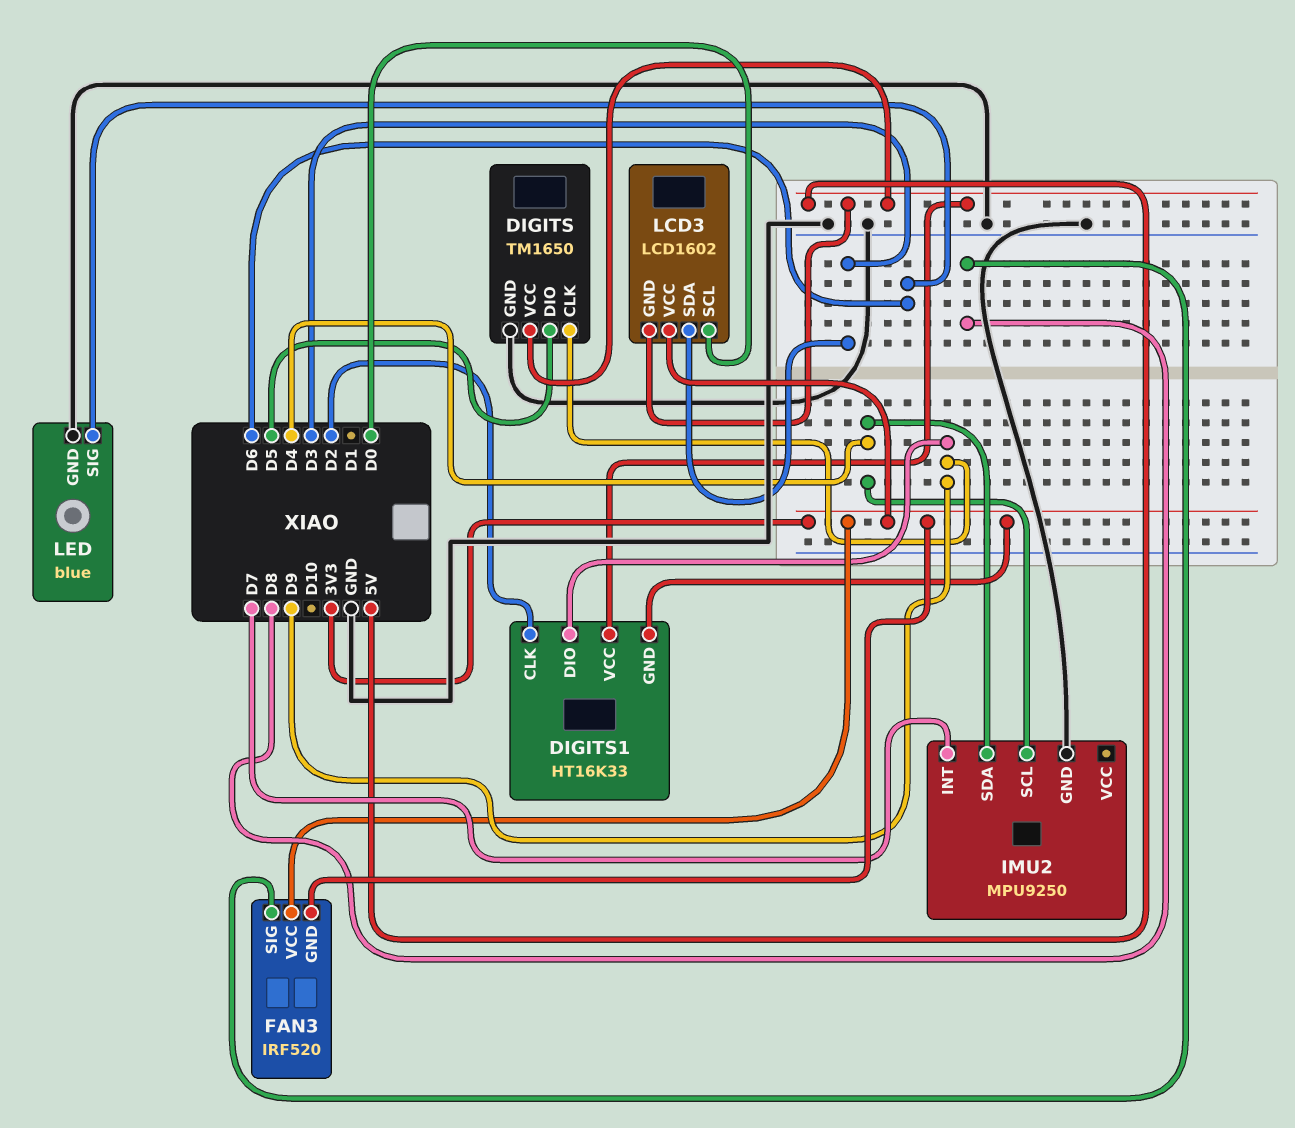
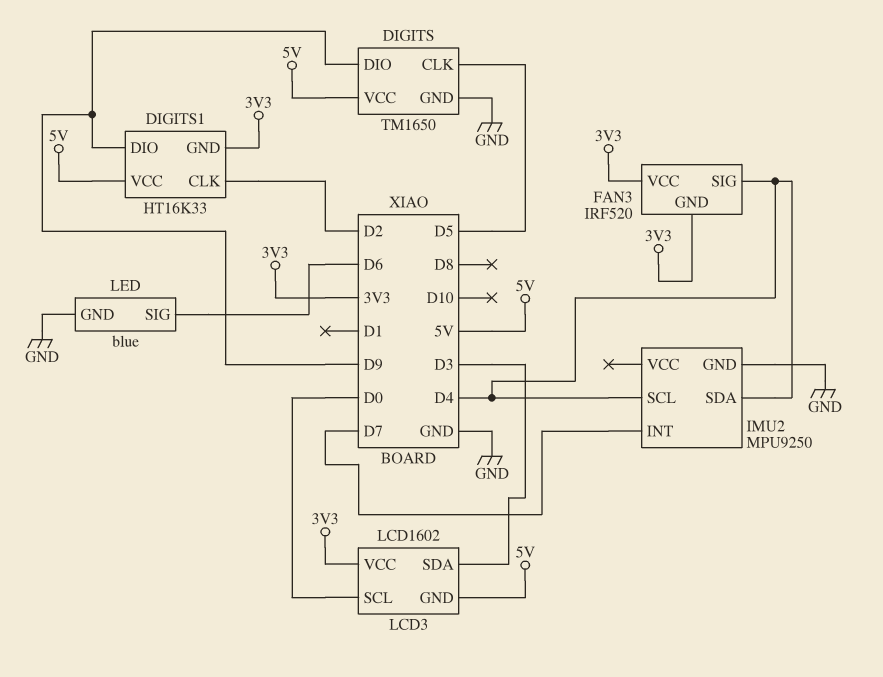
DIGITS pin CLK: D9 -> D5
DIGITS pin DIO: D5 -> D9
FAN3 pin SIG: D8 -> D4

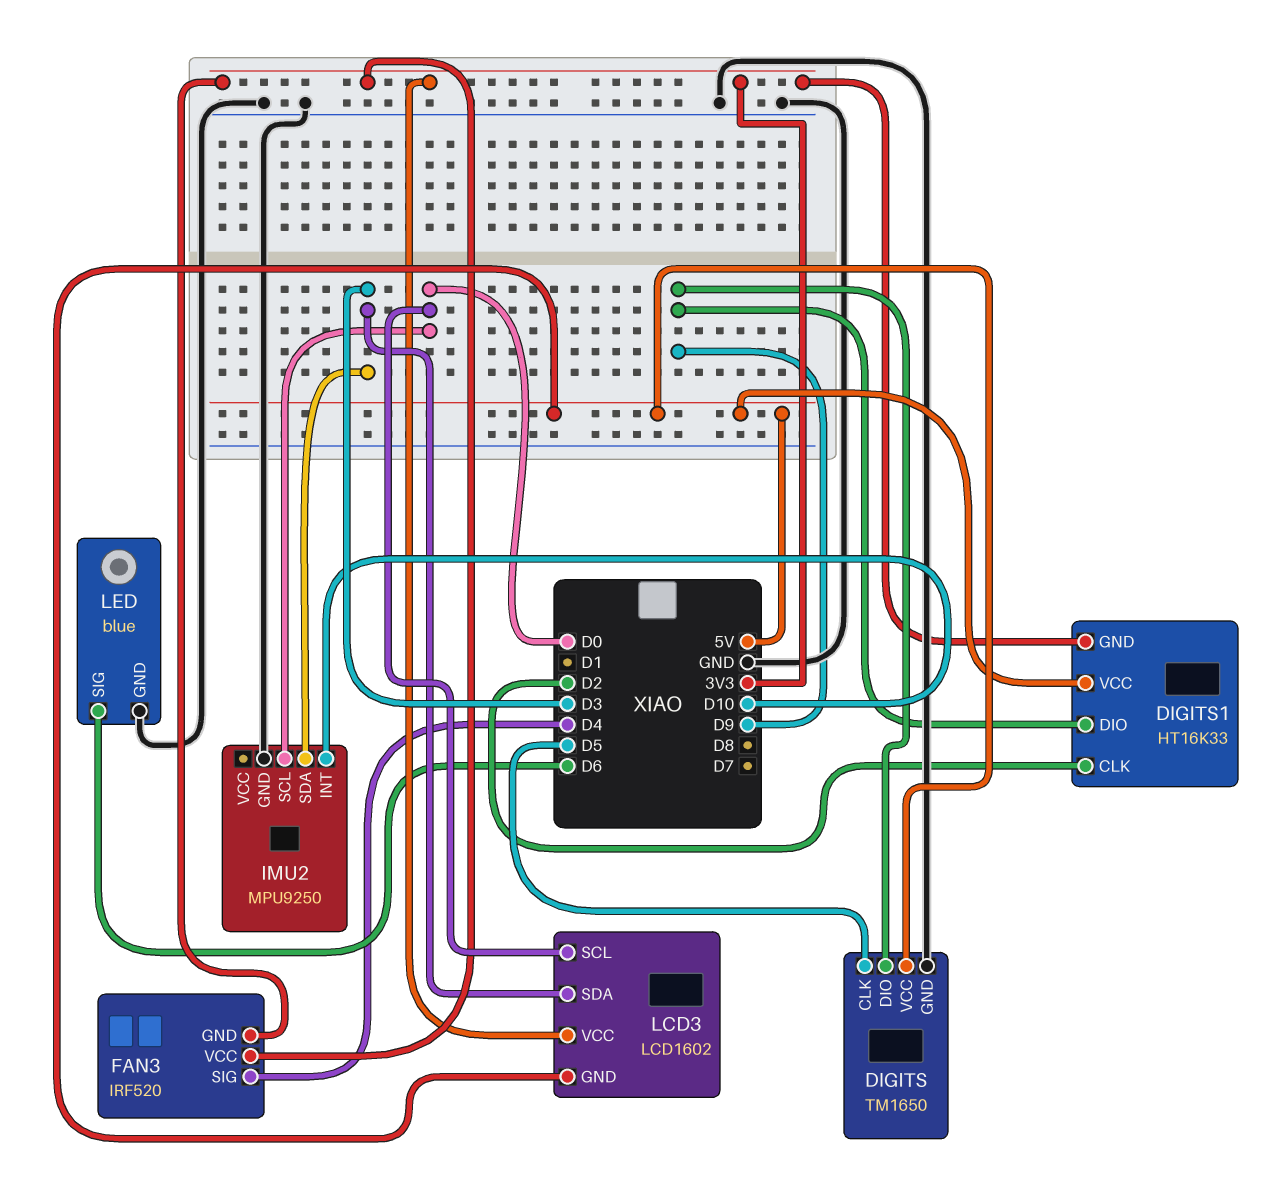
IMU2 pin INT: D7 -> D10
IMU2 pin SCL: D4 -> D0
IMU2 pin SDA: D4 -> D3

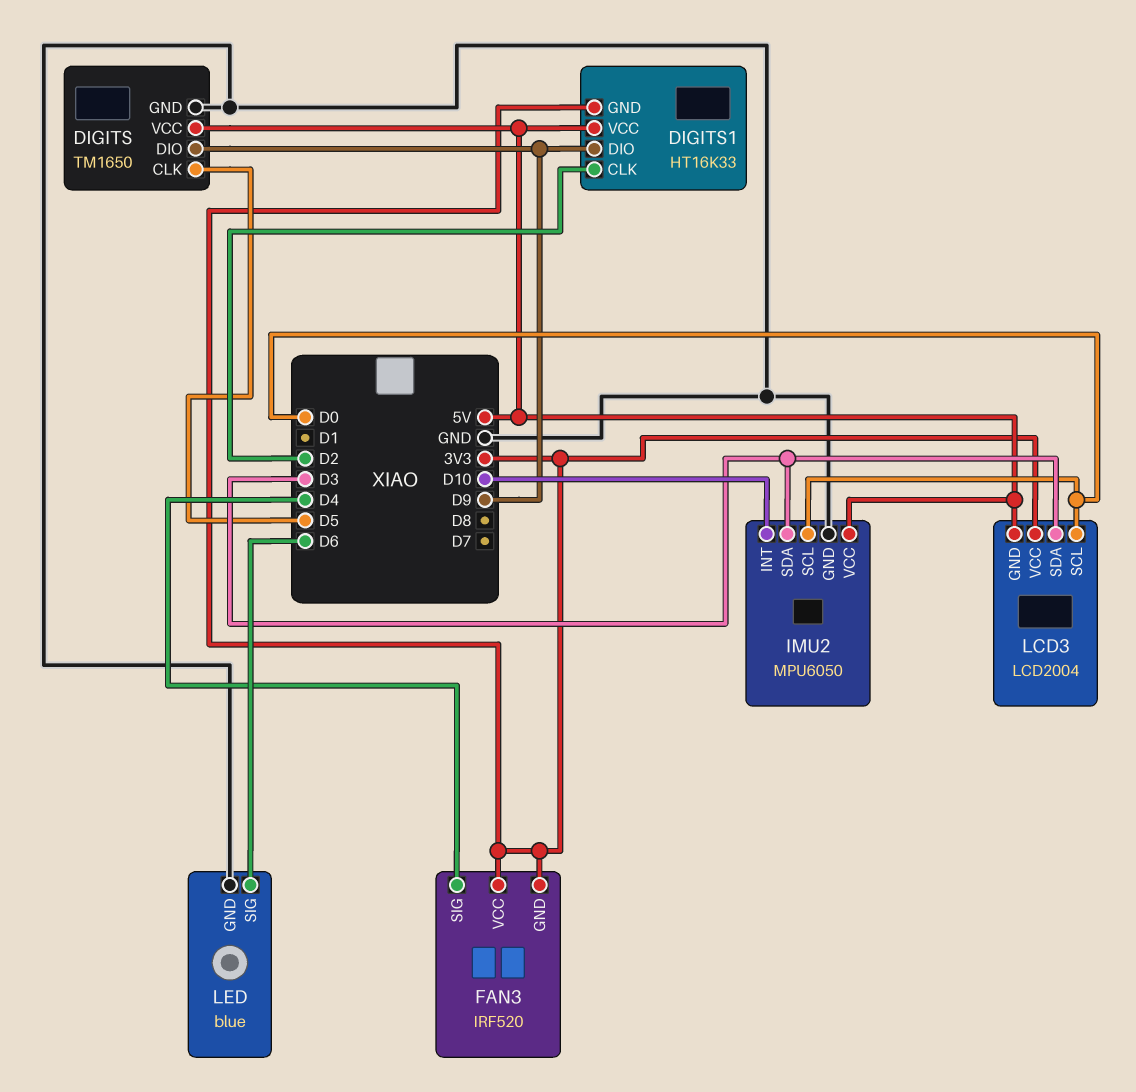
IMU2: MPU9250 -> MPU6050
IMU2 pin VCC: none -> 5V
LCD3: LCD1602 -> LCD2004

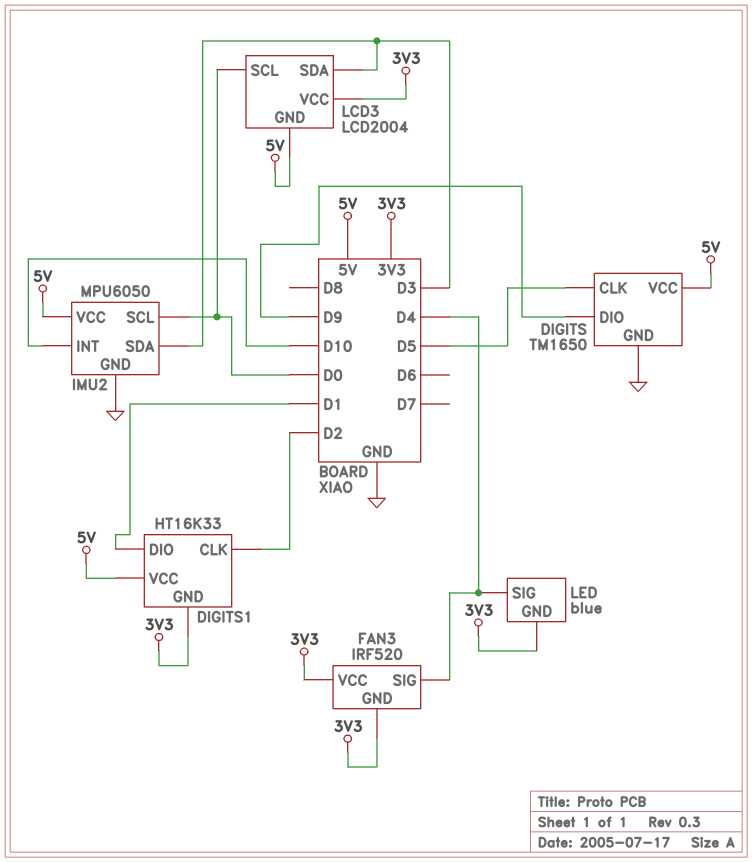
DIGITS1 pin DIO: D9 -> D1
LED pin GND: GND -> 3V3
LED pin SIG: D6 -> D4

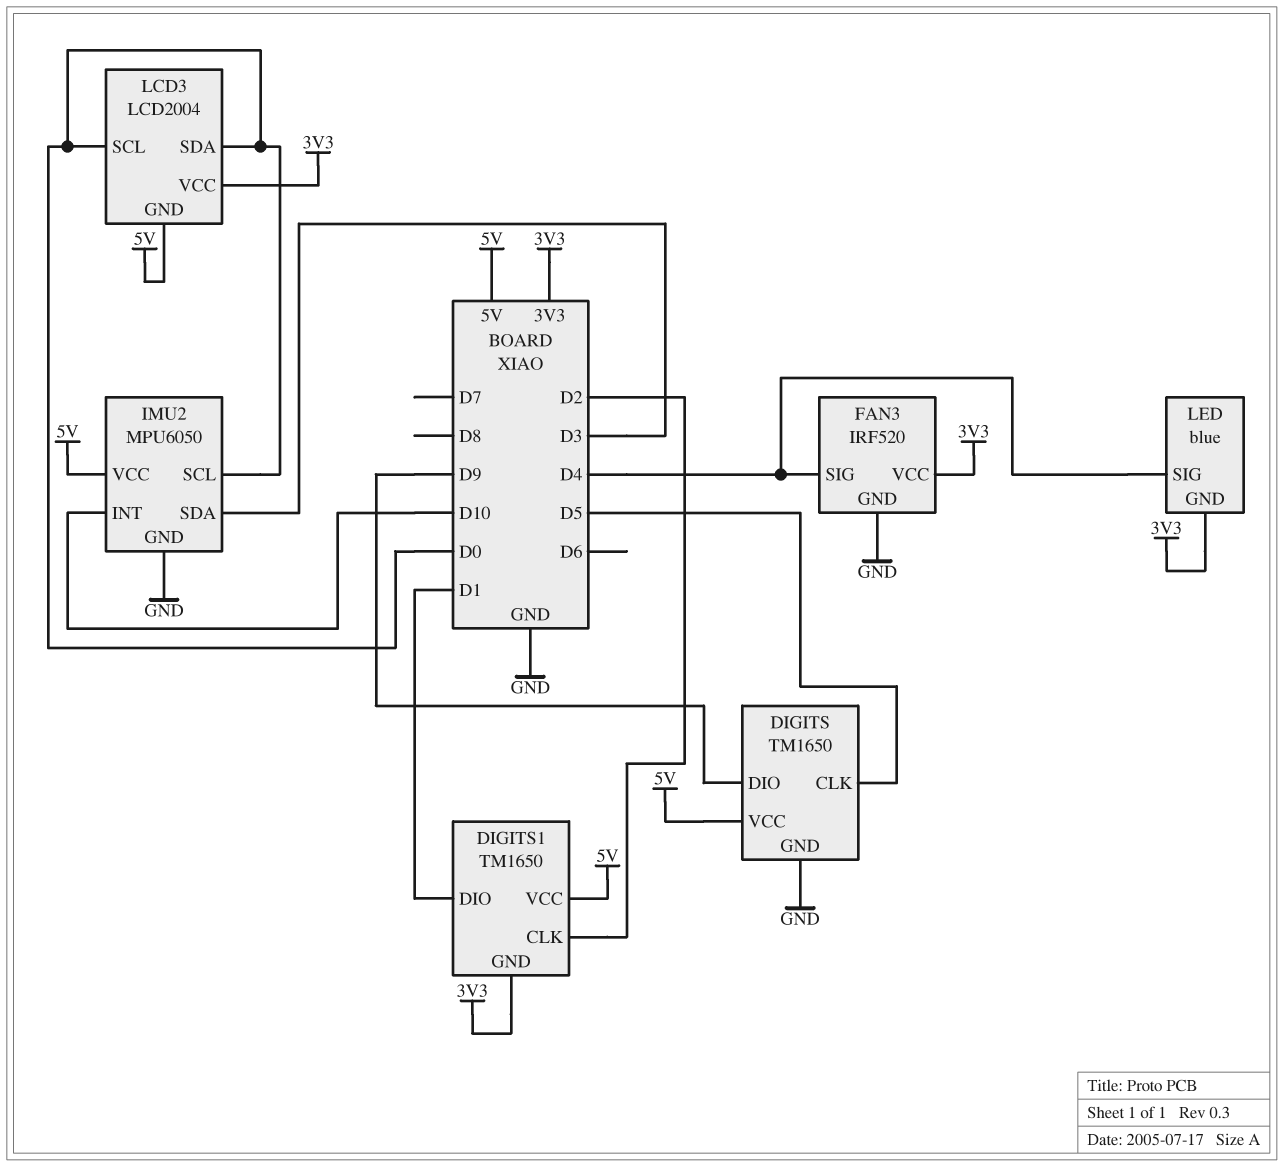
DIGITS1: HT16K33 -> TM1650
FAN3 pin GND: 3V3 -> GND
LCD3 pin SDA: D3 -> D0

